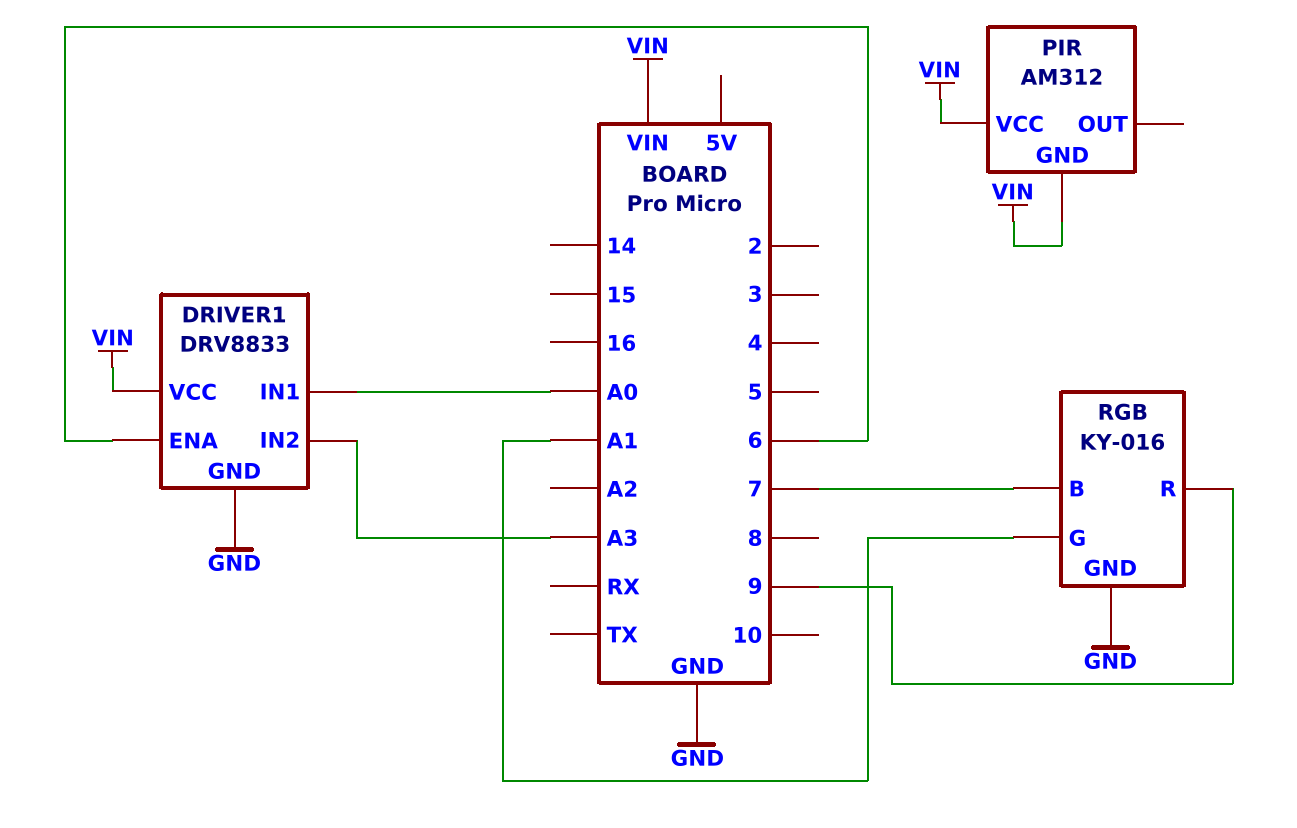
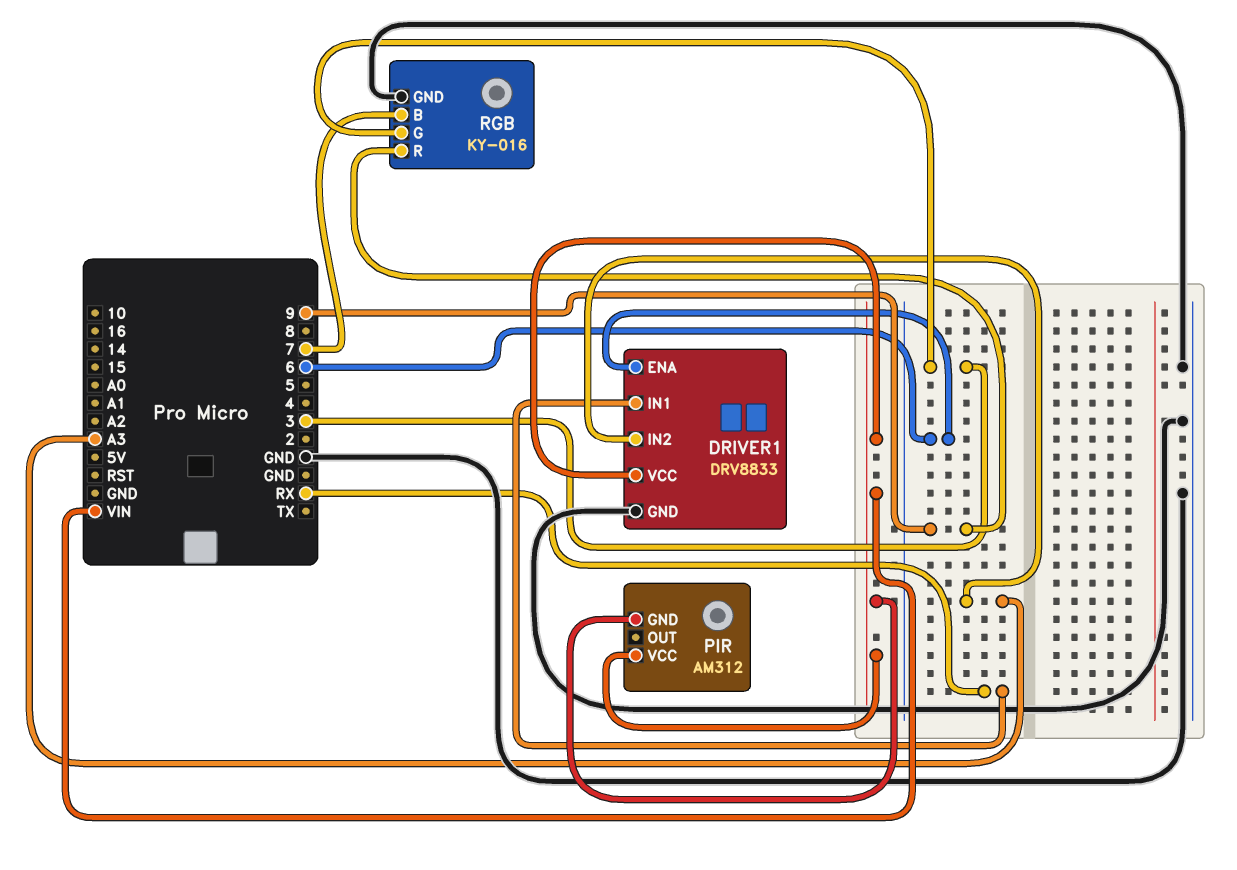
DRIVER1 pin IN1: A0 -> RX
RGB pin G: A1 -> 3

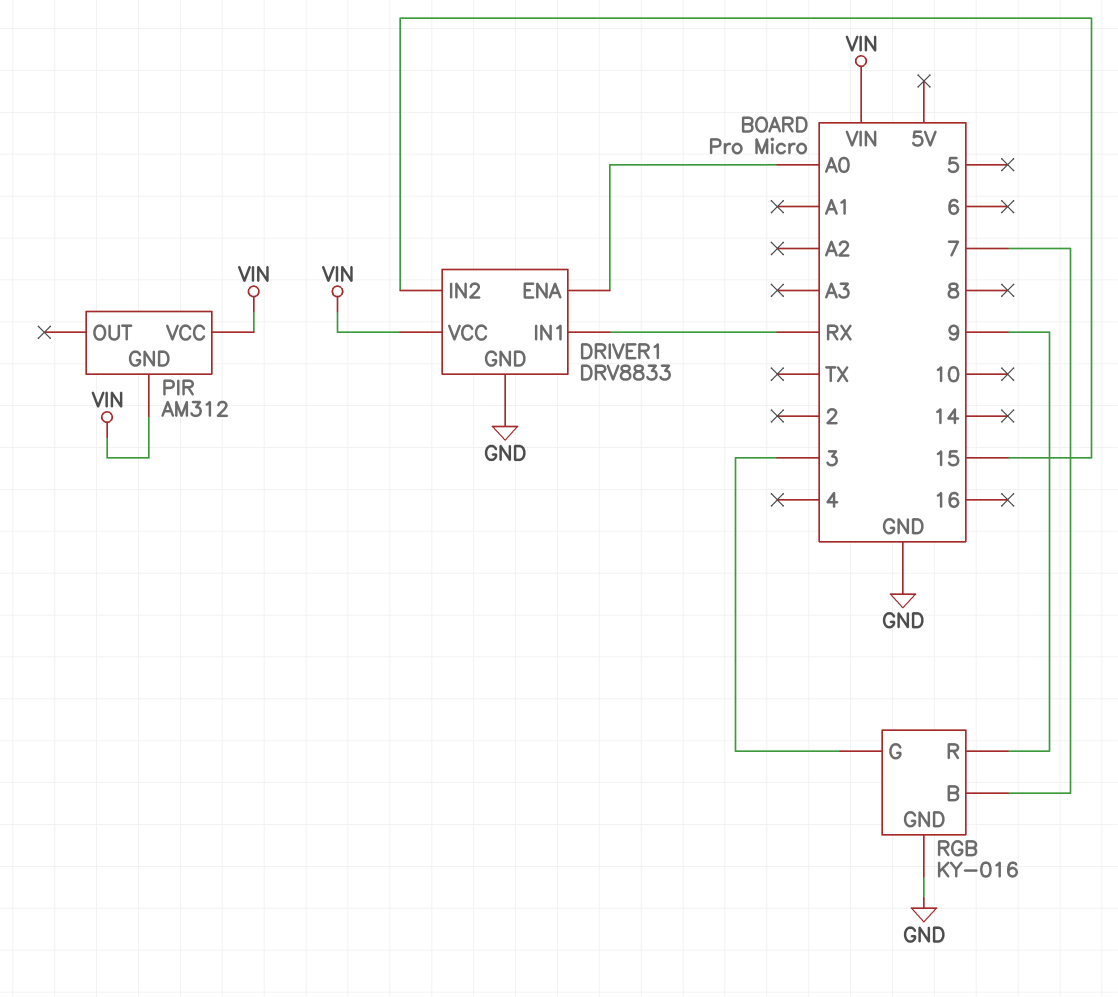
DRIVER1 pin ENA: 6 -> A0
DRIVER1 pin IN2: A3 -> 15

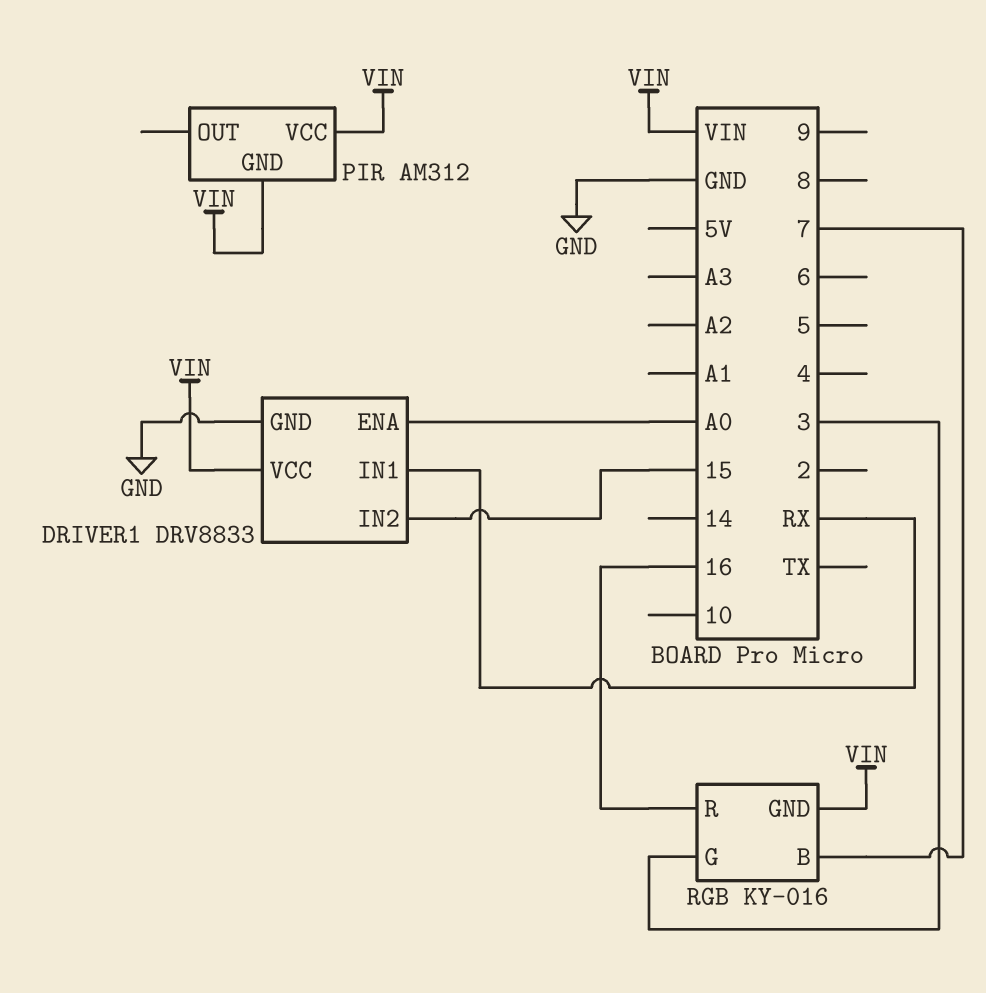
RGB pin GND: GND -> VIN
RGB pin R: 9 -> 16

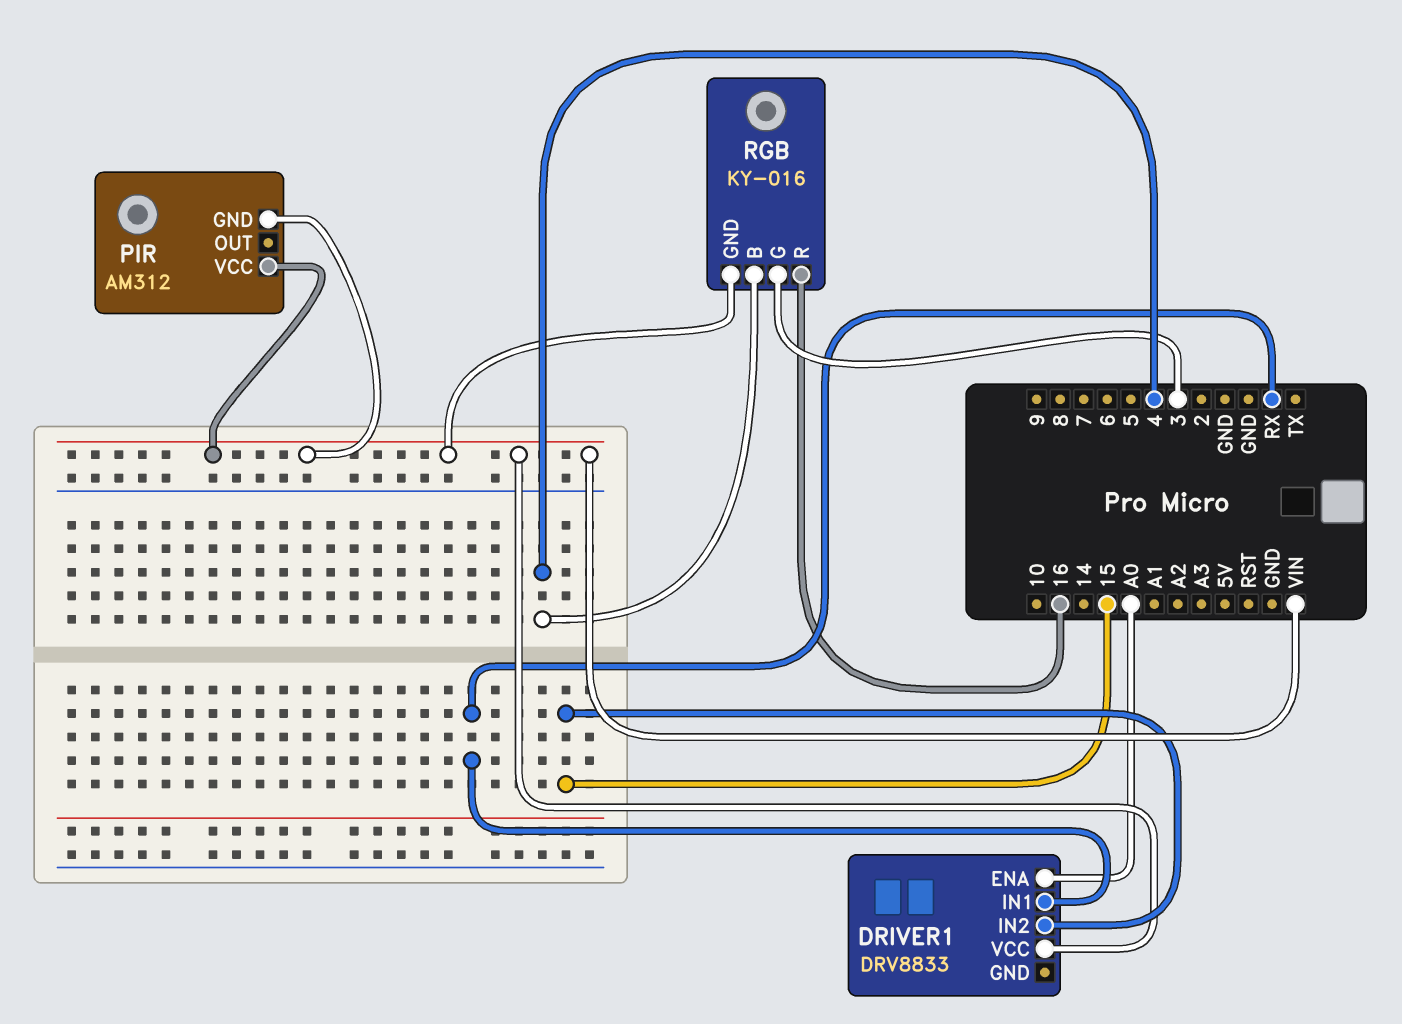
DRIVER1 pin GND: GND -> none
RGB pin B: 7 -> 4

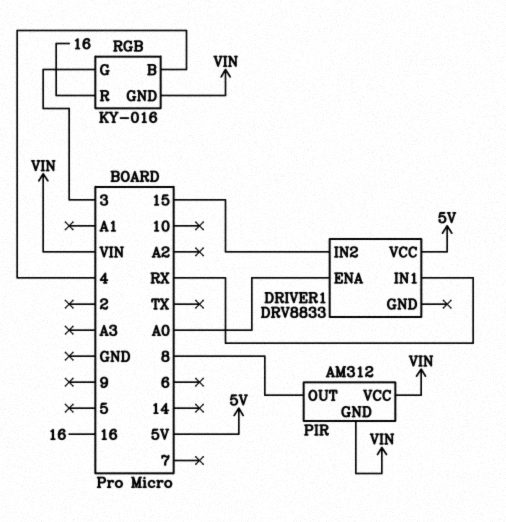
DRIVER1 pin VCC: VIN -> 5V
PIR pin OUT: none -> 8

